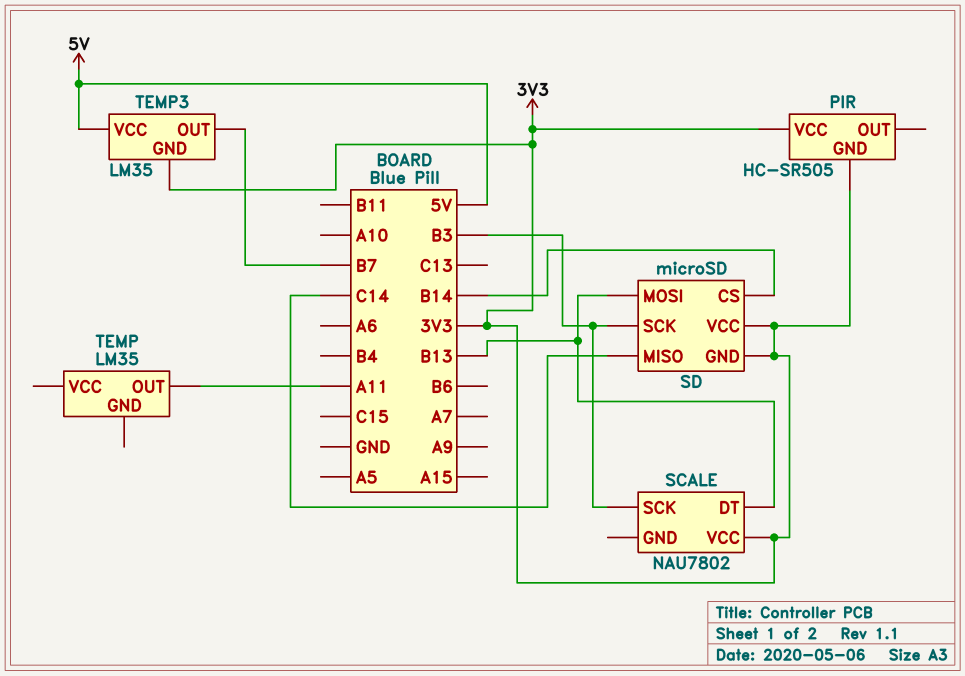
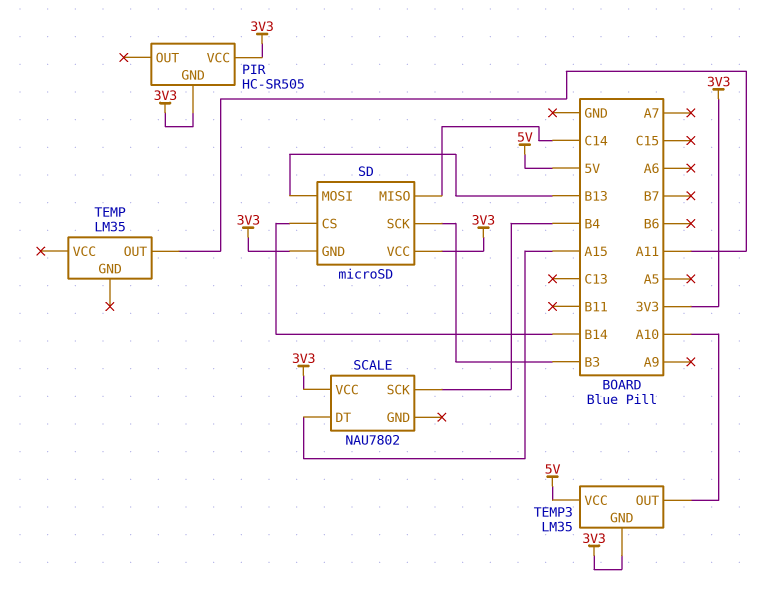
SCALE pin DT: B13 -> A15
SCALE pin SCK: B3 -> B4
TEMP3 pin OUT: B7 -> A10

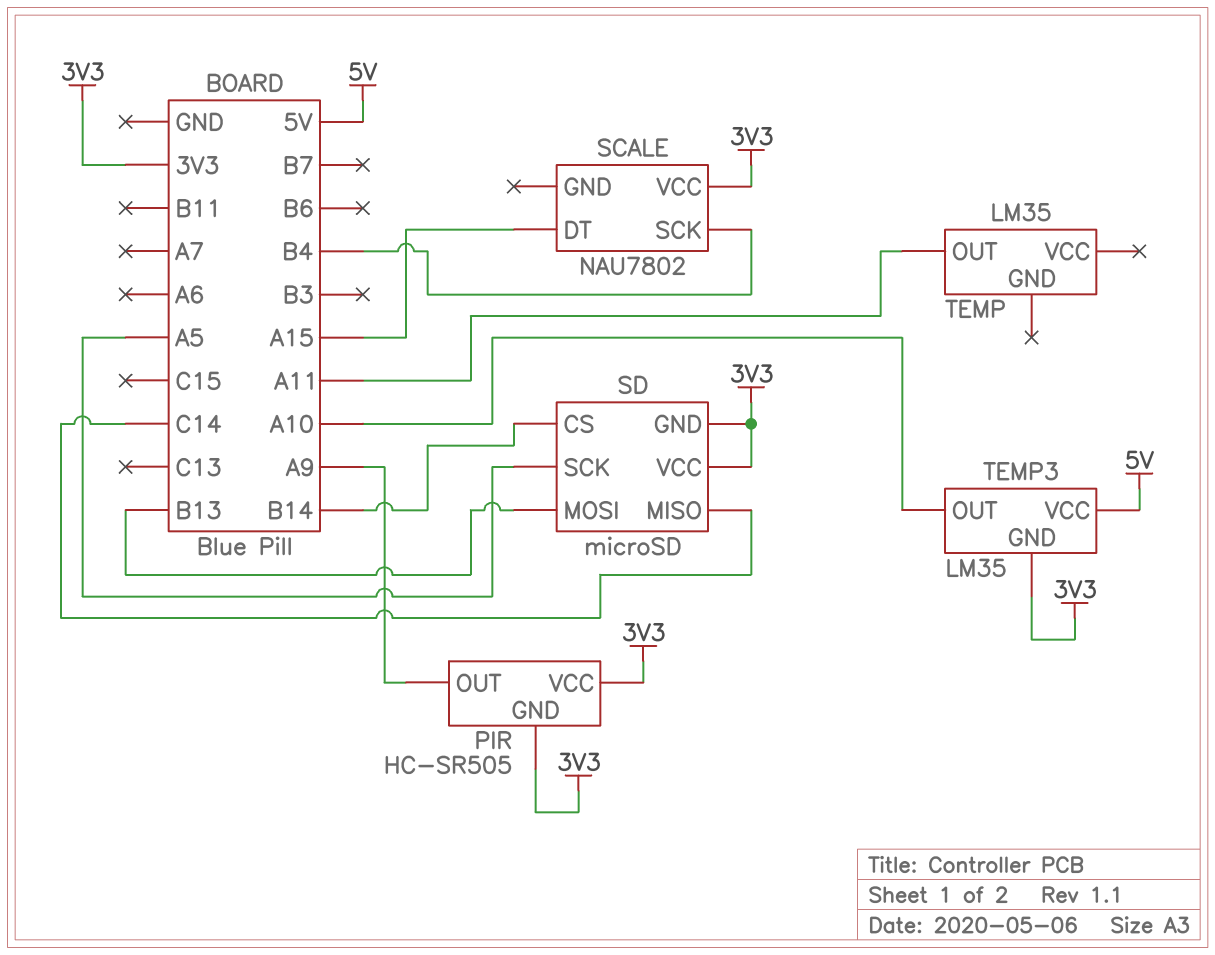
PIR pin OUT: none -> A9
SD pin SCK: B3 -> A5

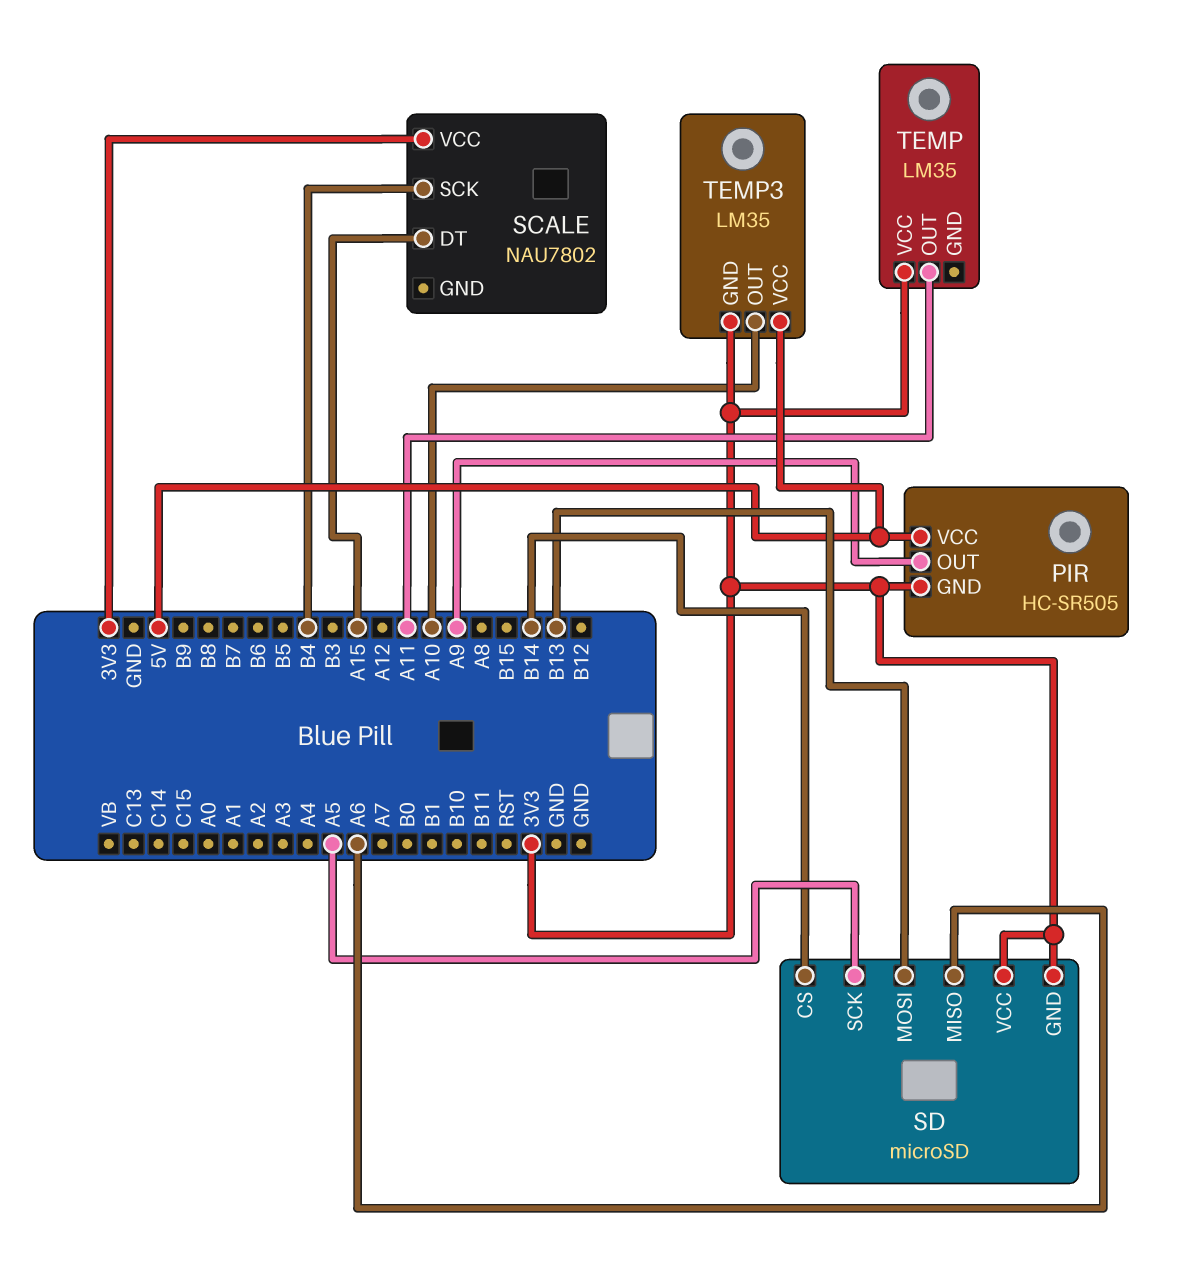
PIR pin VCC: 3V3 -> 5V
SD pin MISO: C14 -> A6
TEMP pin VCC: none -> 3V3

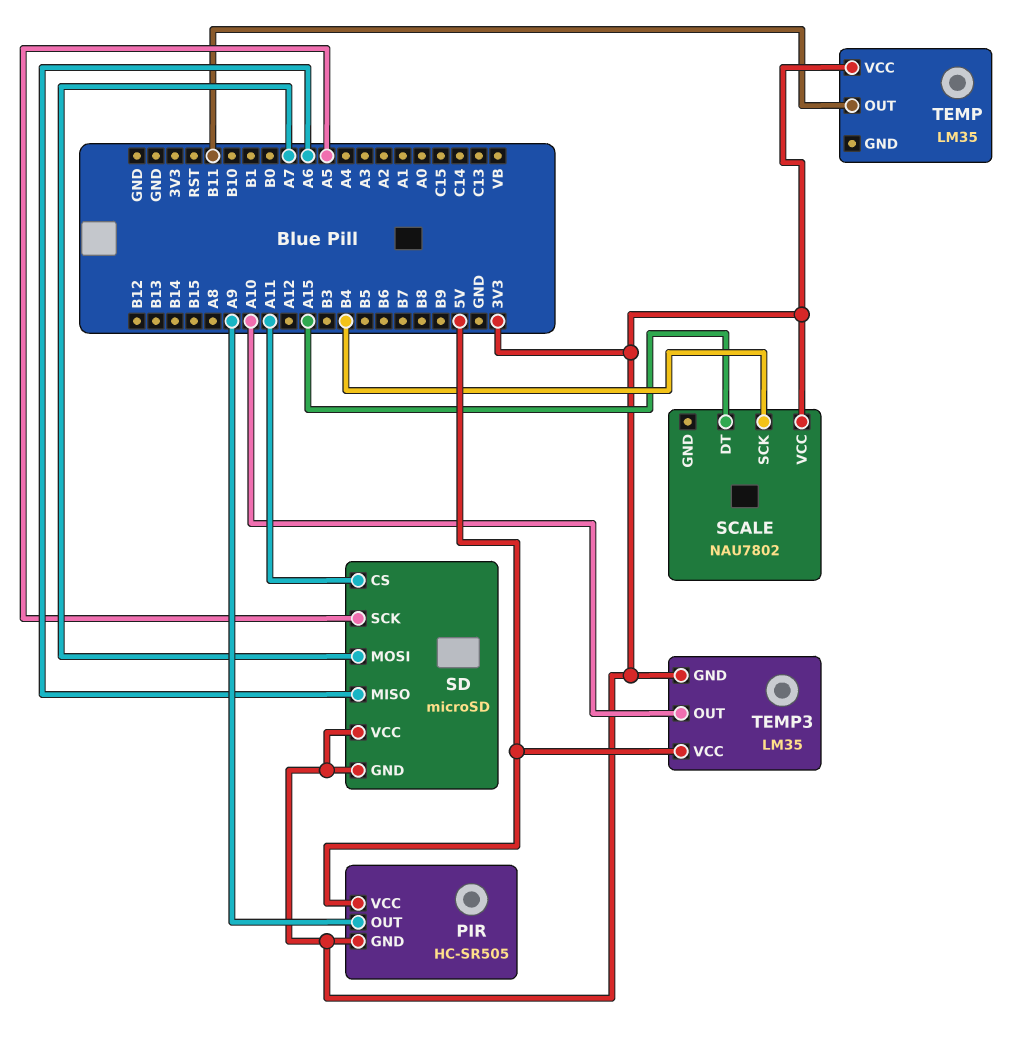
SD pin CS: B14 -> A11
SD pin MOSI: B13 -> A7
TEMP pin OUT: A11 -> B11

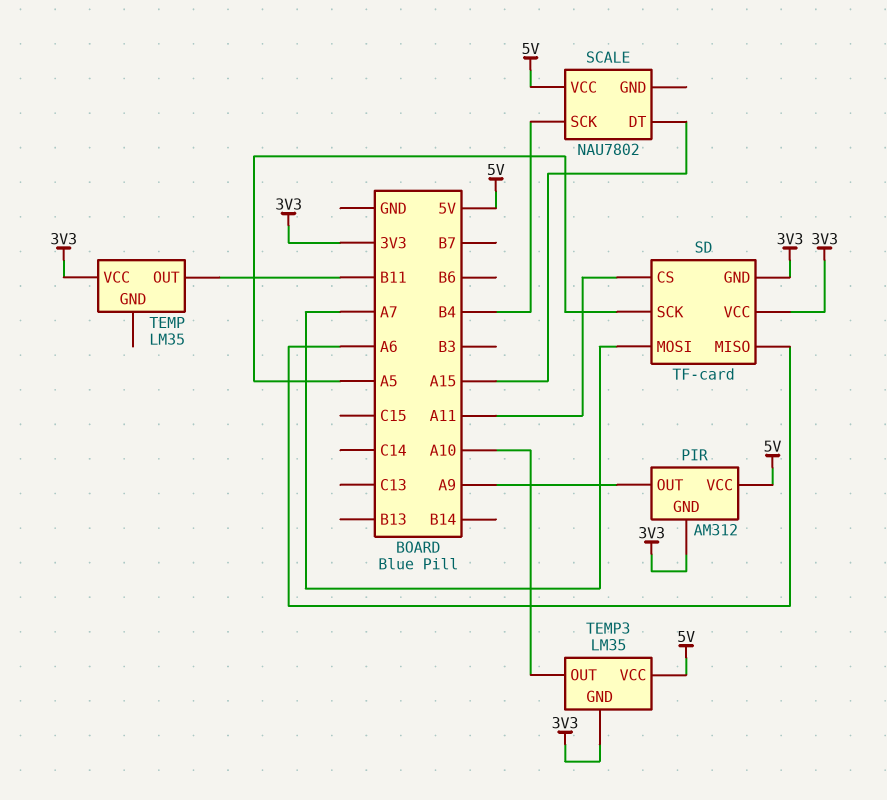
PIR: HC-SR505 -> AM312
SCALE pin VCC: 3V3 -> 5V
SD: microSD -> TF-card

